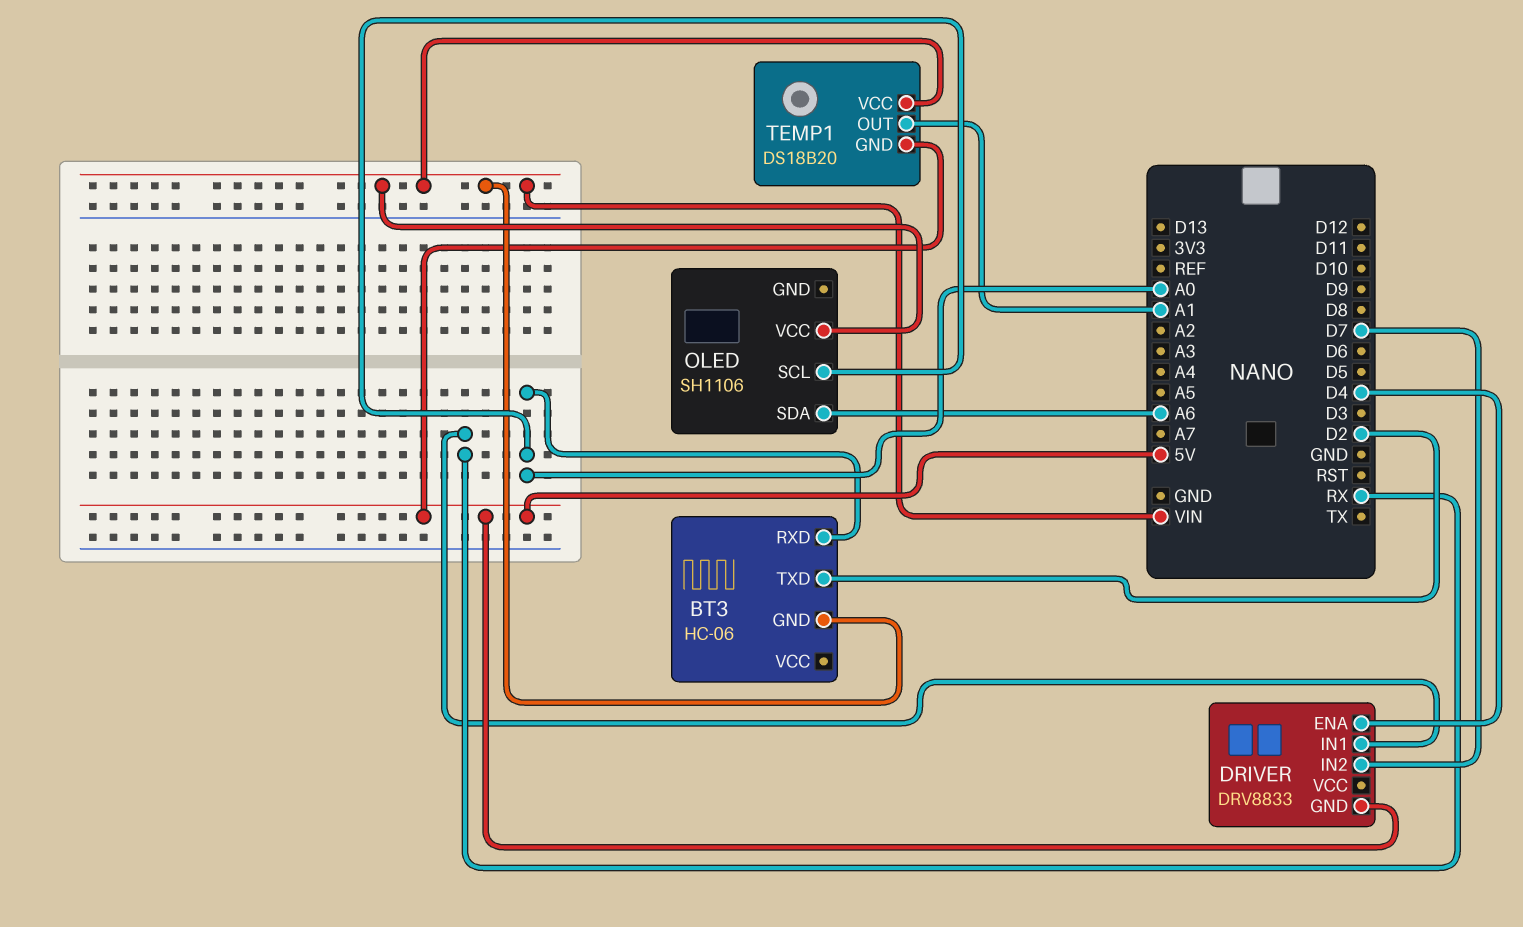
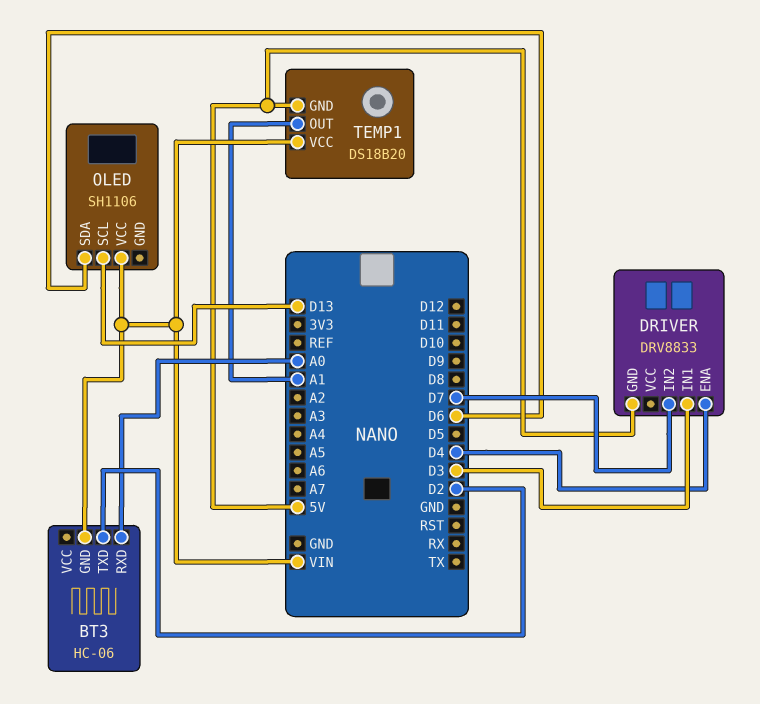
DRIVER pin IN1: RX -> D3
OLED pin SCL: A0 -> D13
OLED pin SDA: A6 -> D6

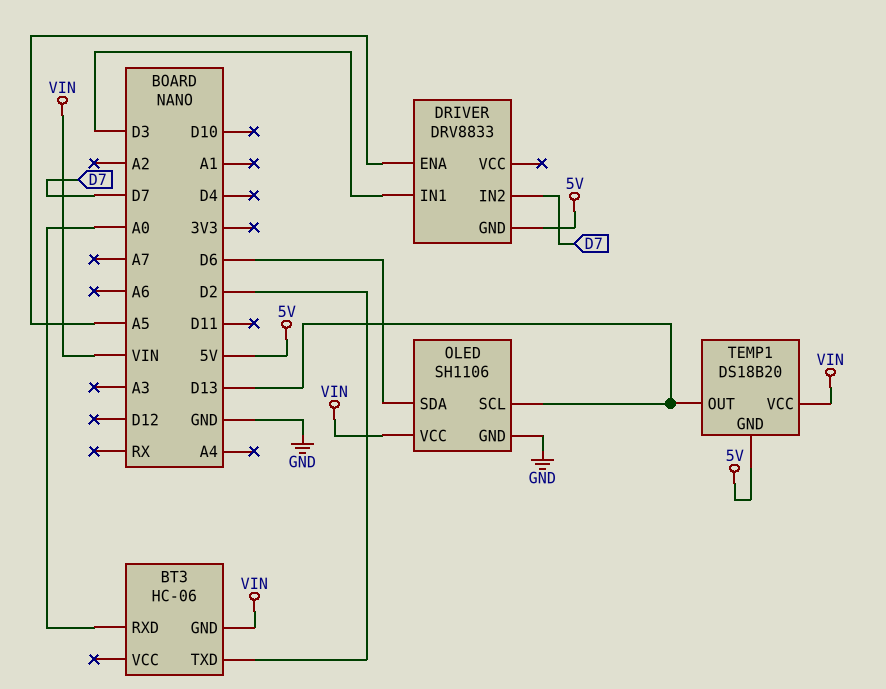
DRIVER pin ENA: D4 -> A5
OLED pin GND: none -> GND
TEMP1 pin OUT: A1 -> D13

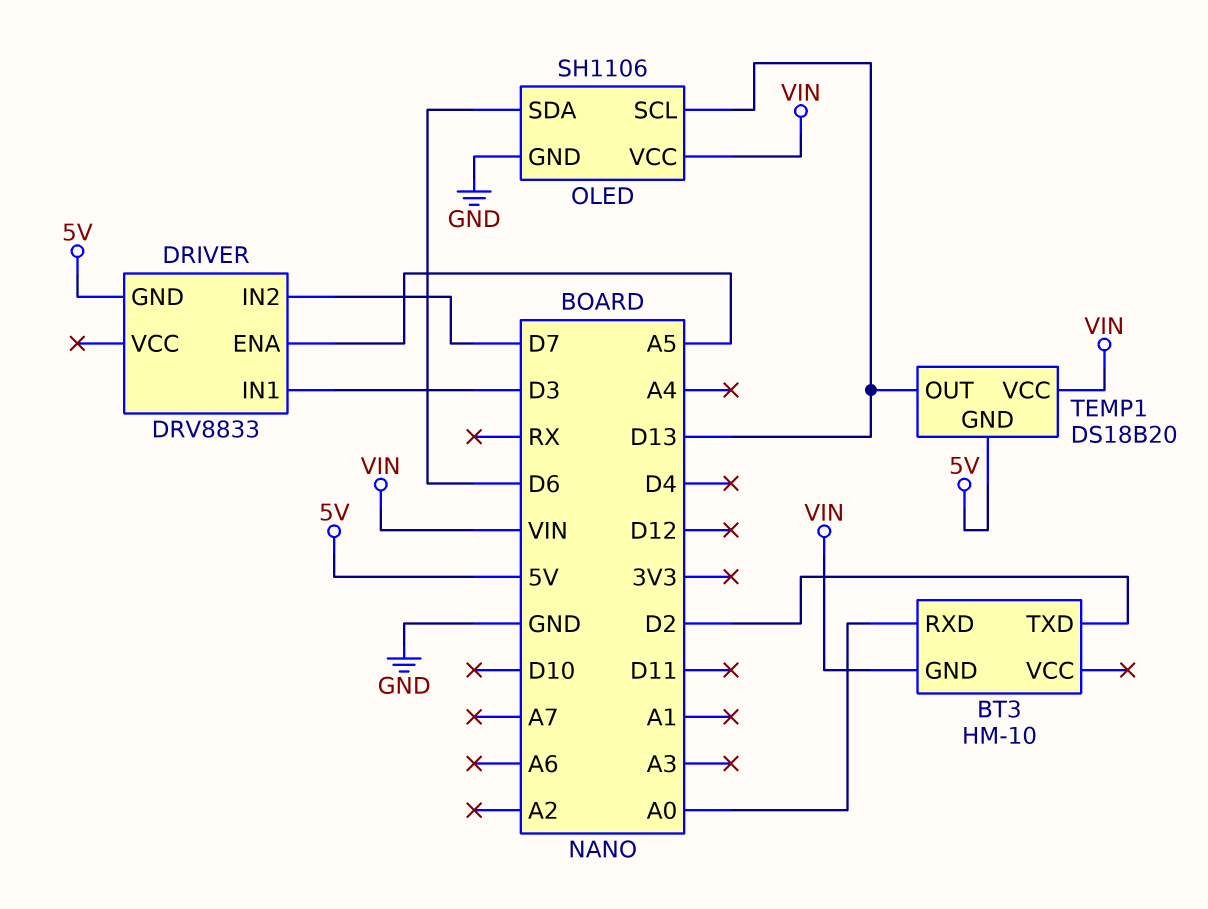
BT3: HC-06 -> HM-10

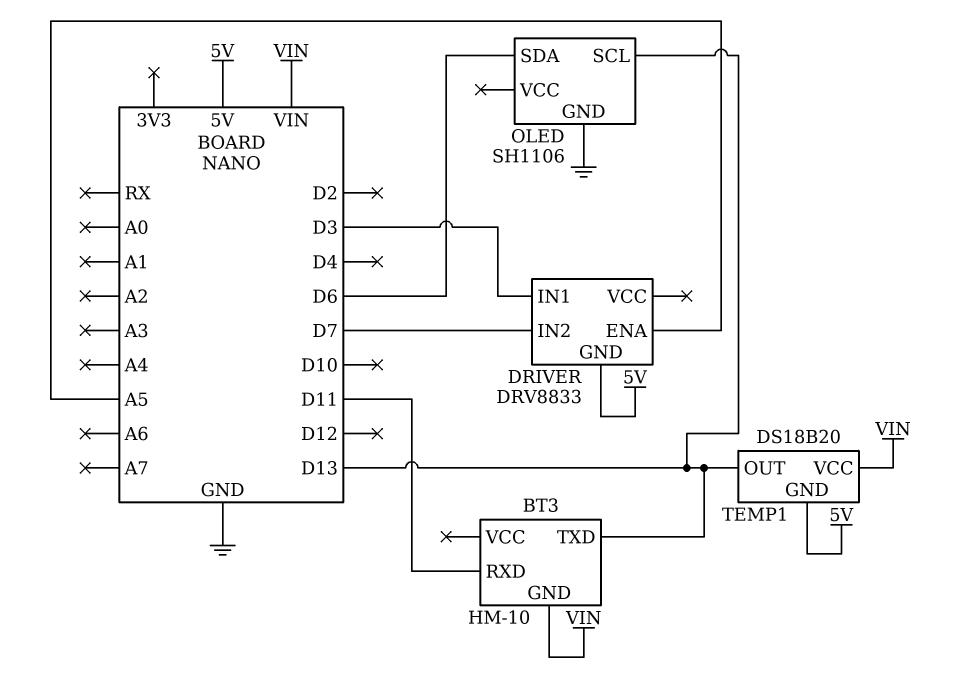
BT3 pin RXD: A0 -> D11
BT3 pin TXD: D2 -> D13
OLED pin VCC: VIN -> none

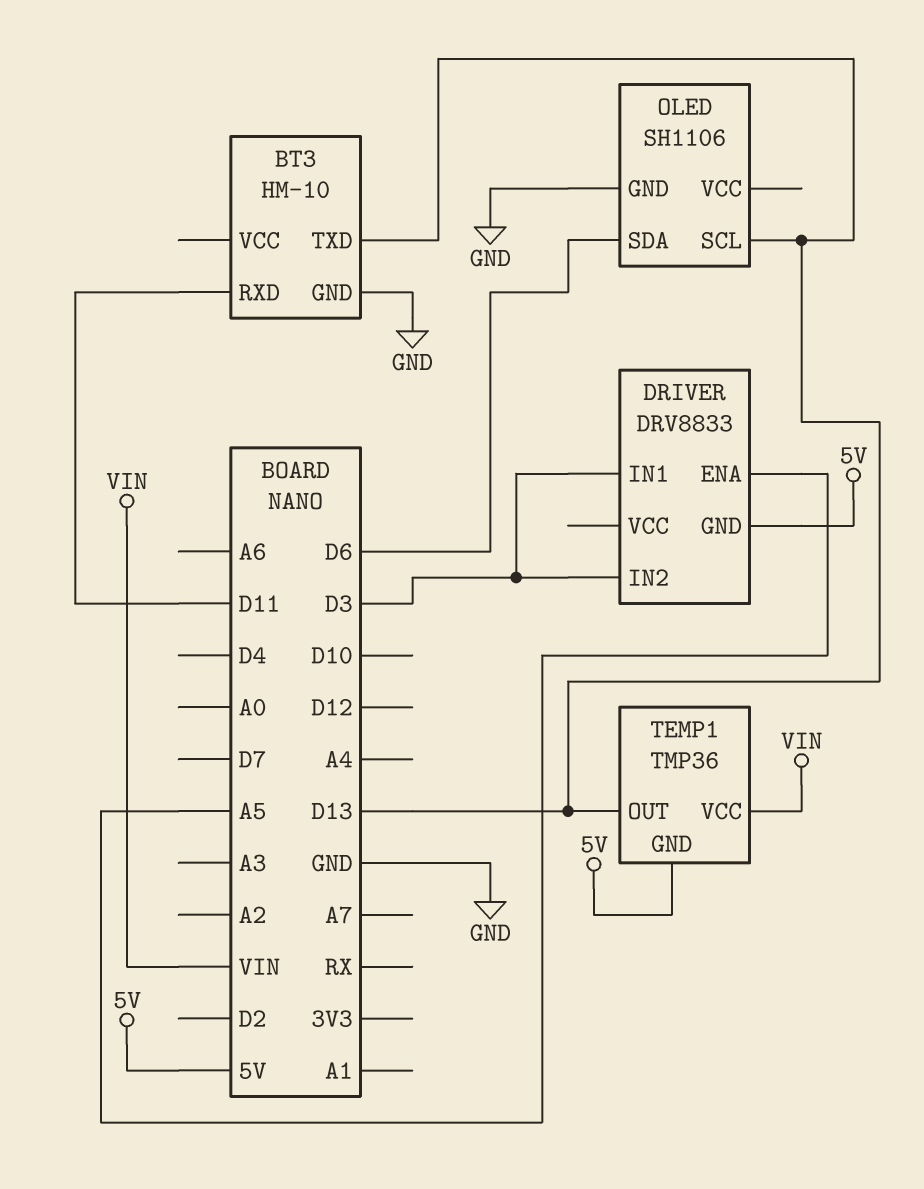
BT3 pin GND: VIN -> GND
DRIVER pin IN2: D7 -> D3
TEMP1: DS18B20 -> TMP36

